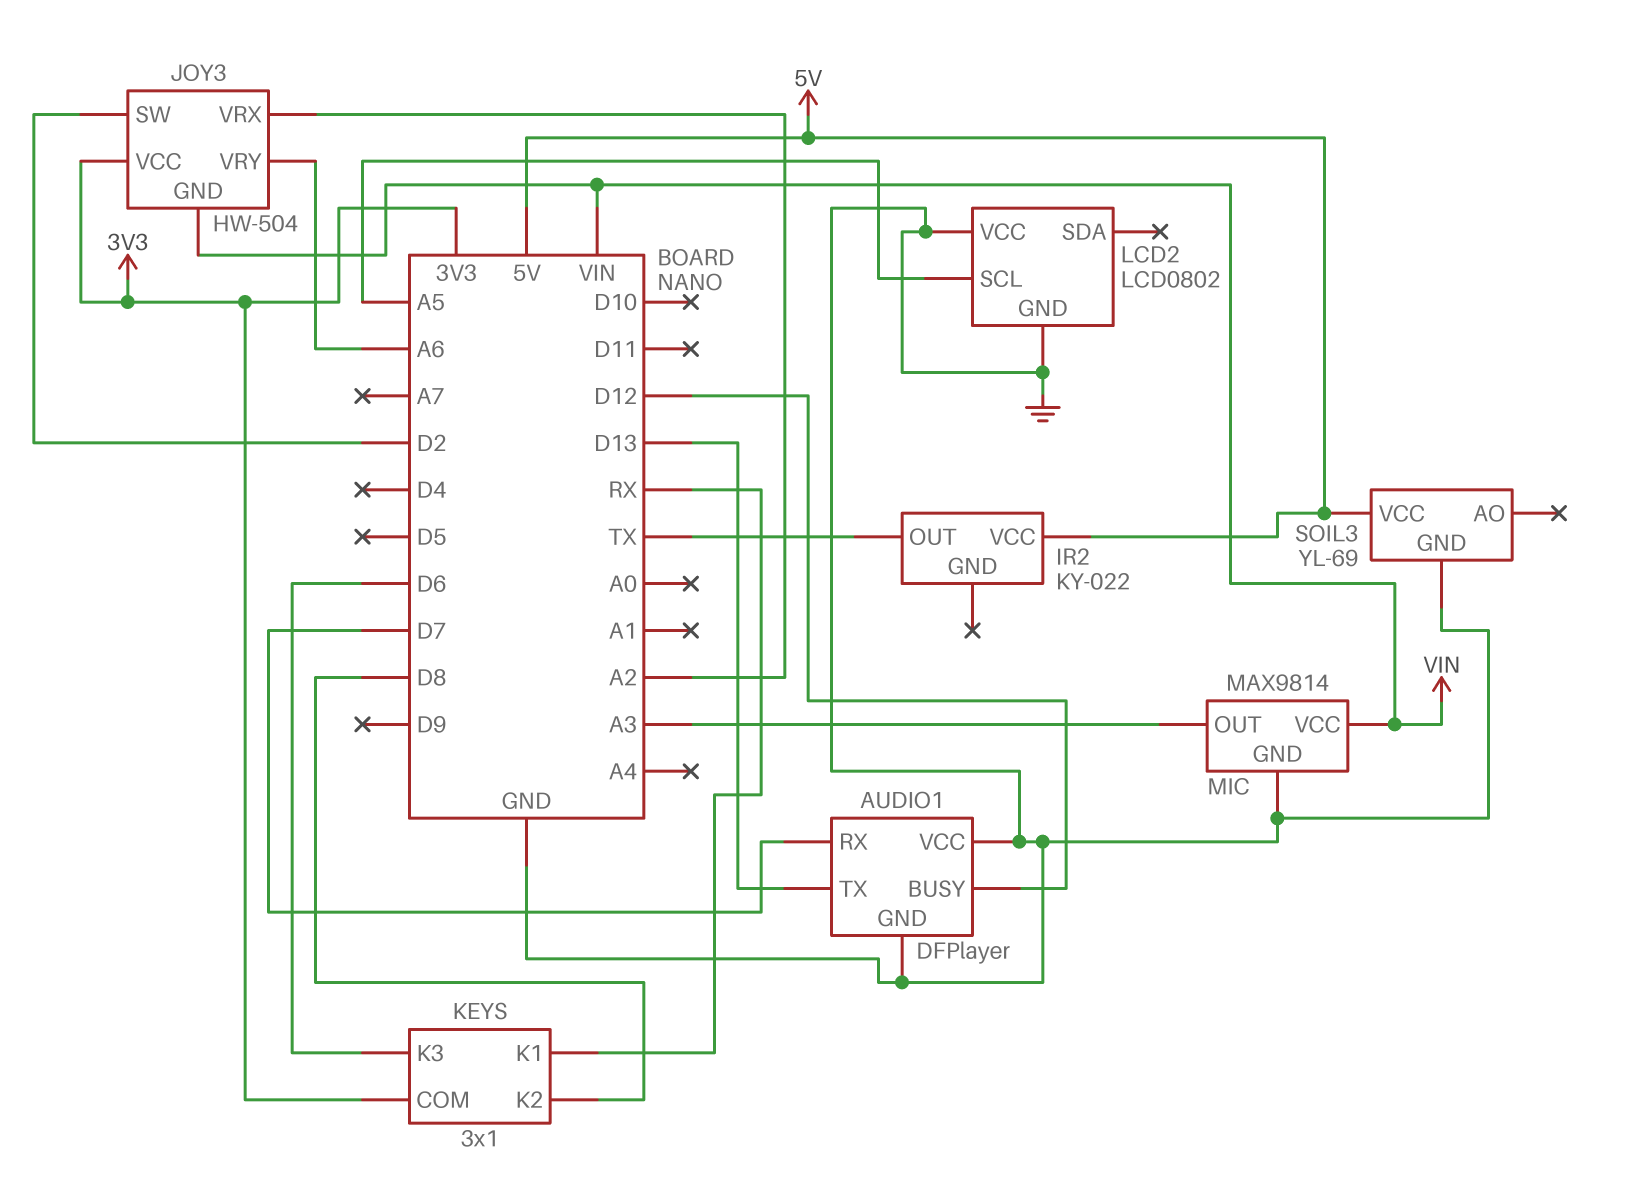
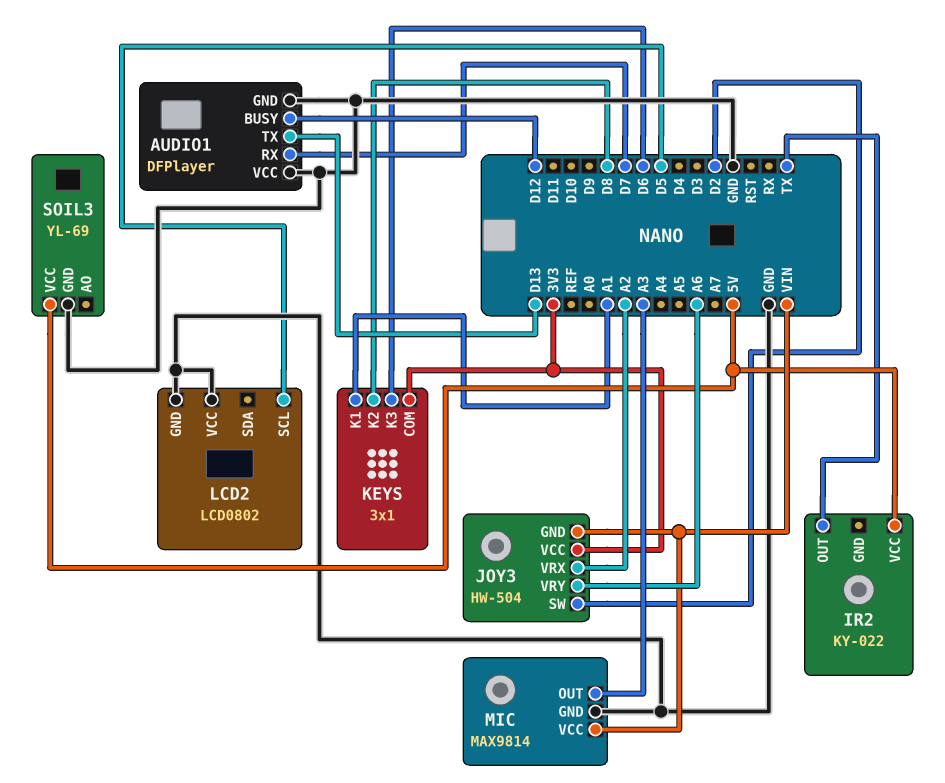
KEYS pin K1: RX -> A1
LCD2 pin SCL: A5 -> D5

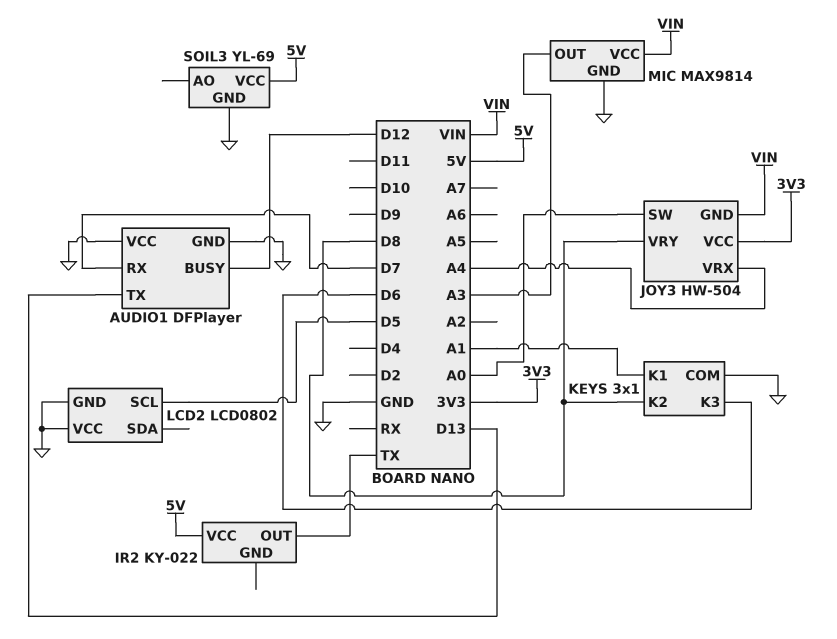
JOY3 pin SW: D2 -> A0
JOY3 pin VRX: A2 -> A4
JOY3 pin VRY: A6 -> D8
KEYS pin COM: 3V3 -> GND

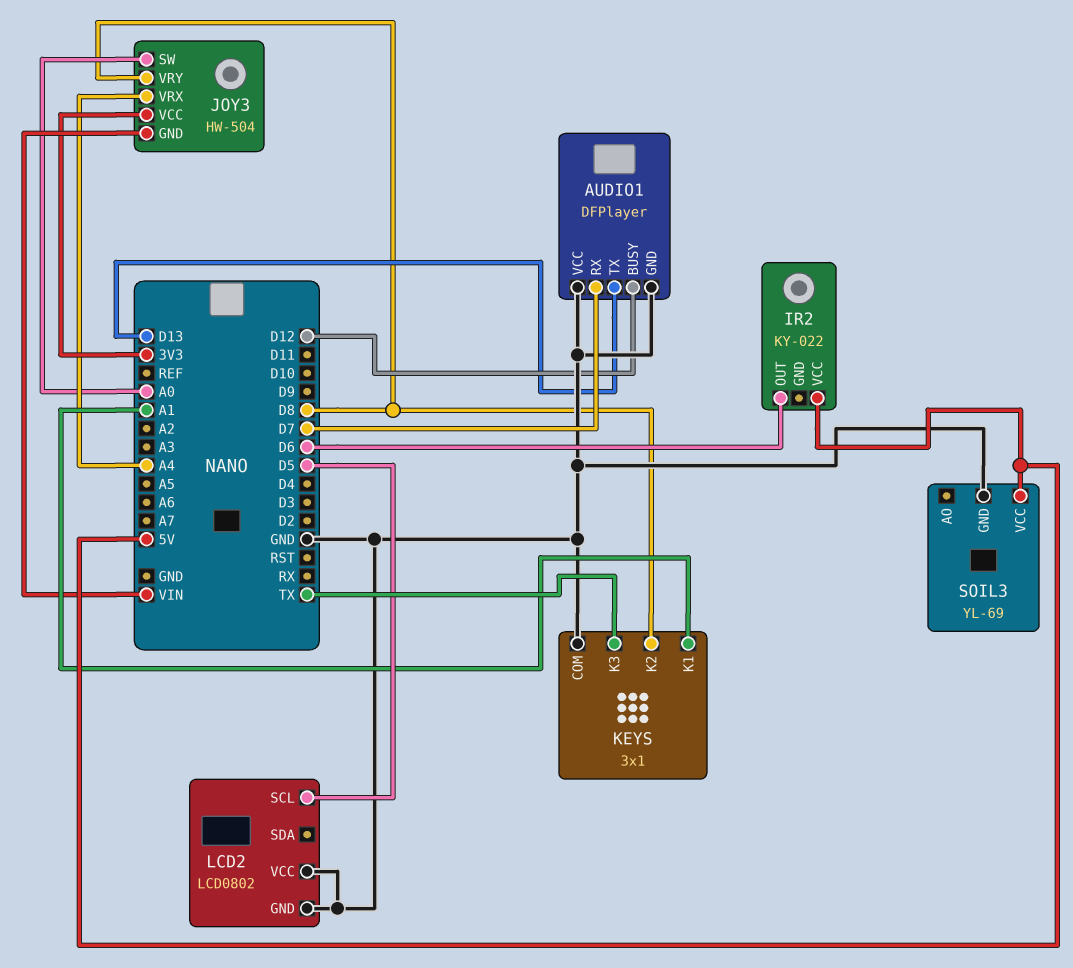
IR2 pin OUT: TX -> D6
KEYS pin K3: D6 -> TX
MIC: MAX9814 -> none
MIC pin GND: GND -> none
MIC pin OUT: A3 -> none
MIC pin VCC: VIN -> none

